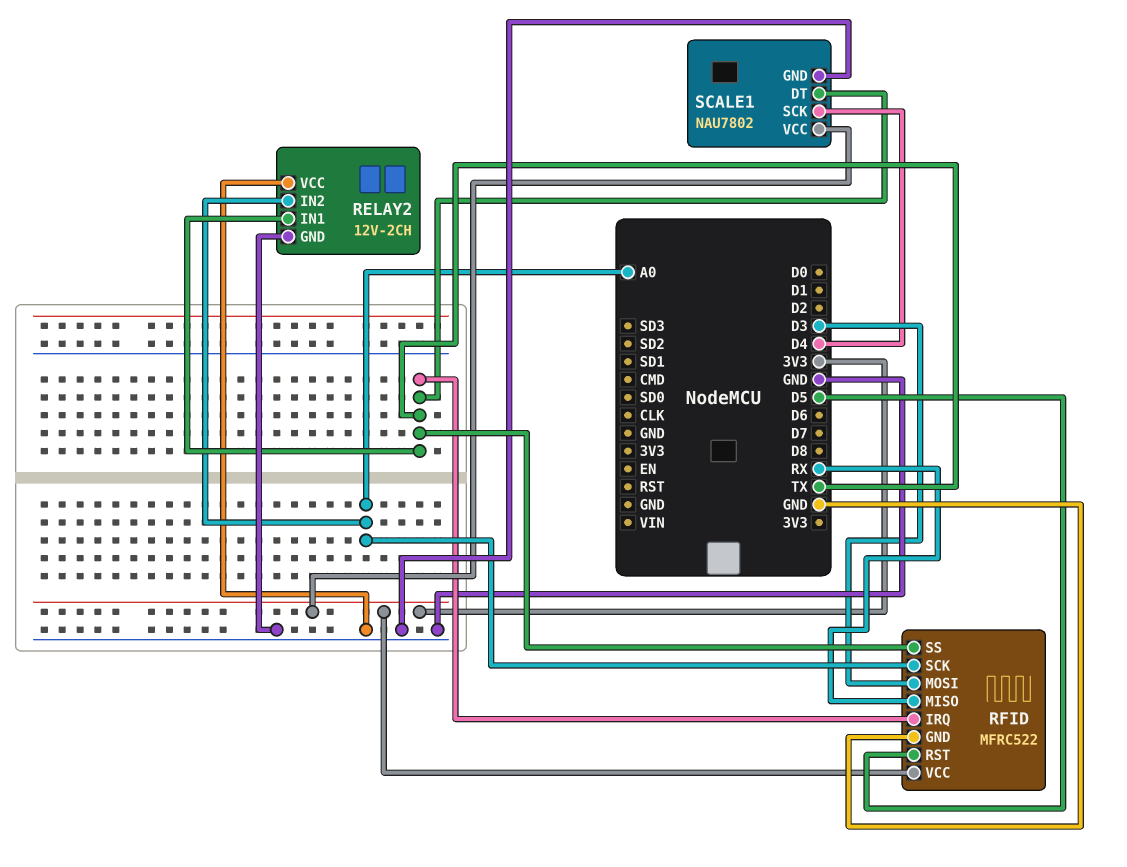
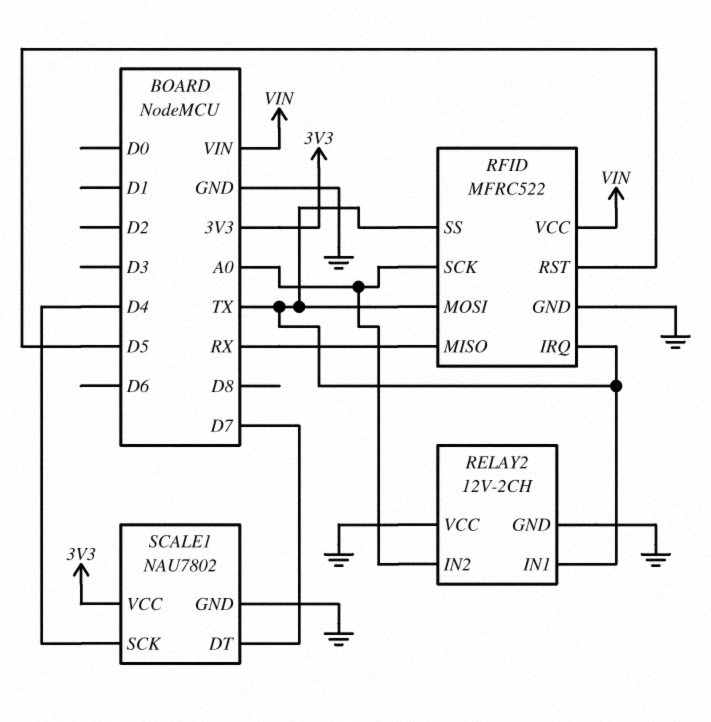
RFID pin MOSI: D3 -> TX
RFID pin VCC: 3V3 -> VIN
SCALE1 pin DT: TX -> D7

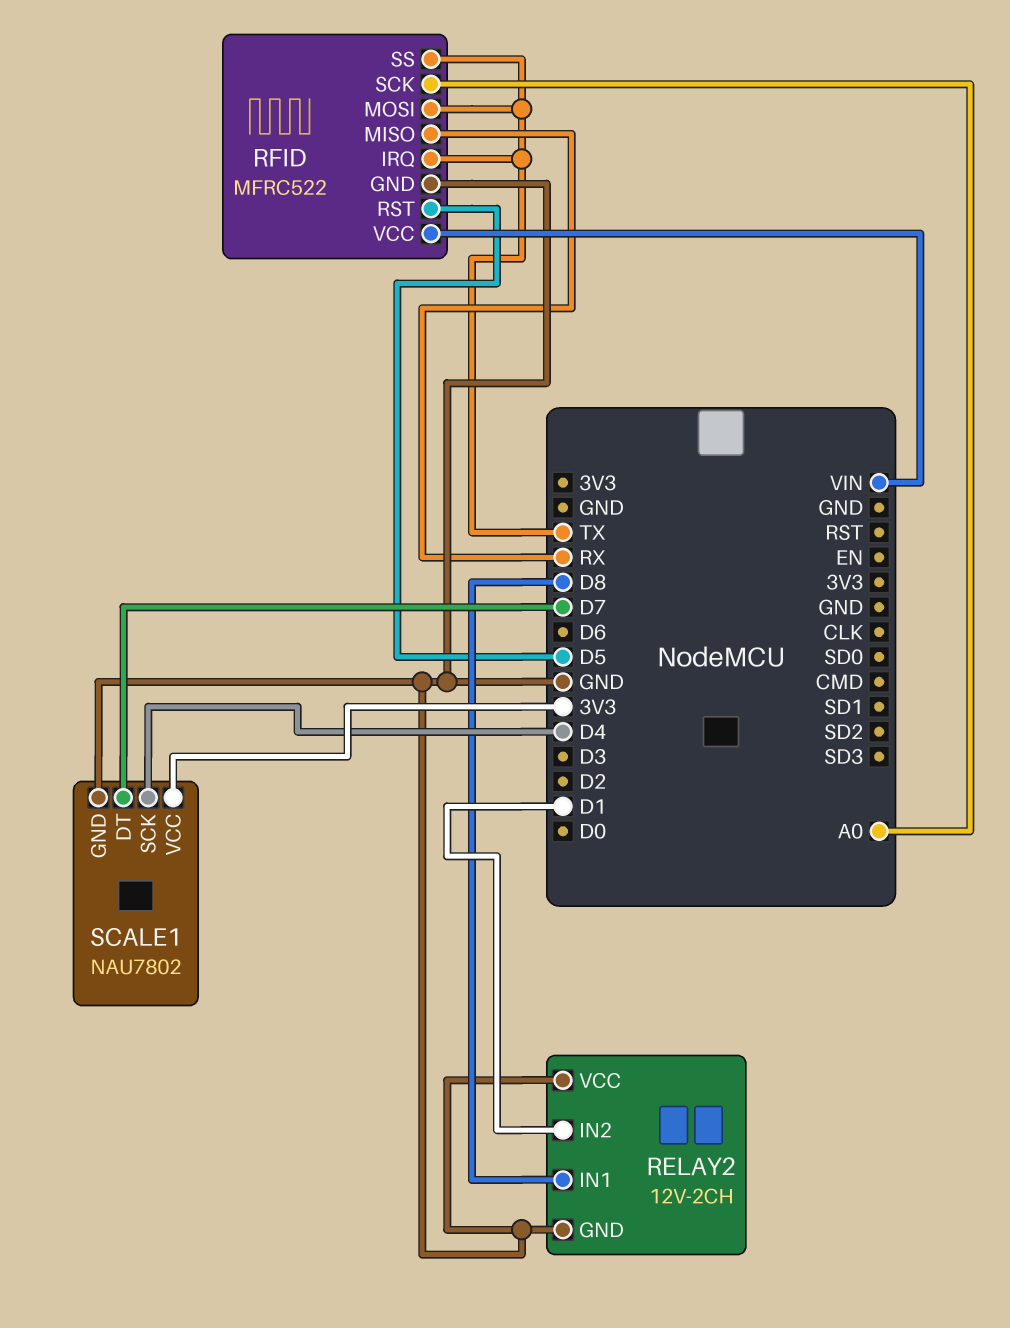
RELAY2 pin IN1: TX -> D8
RELAY2 pin IN2: A0 -> D1

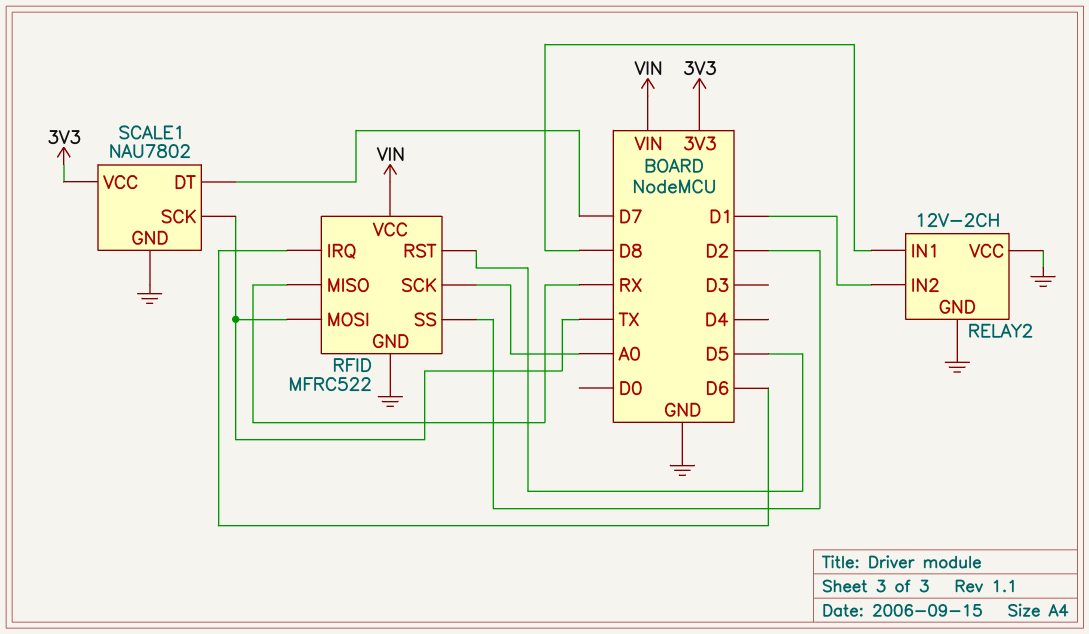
RFID pin IRQ: TX -> D6
RFID pin SS: TX -> D2
SCALE1 pin SCK: D4 -> TX

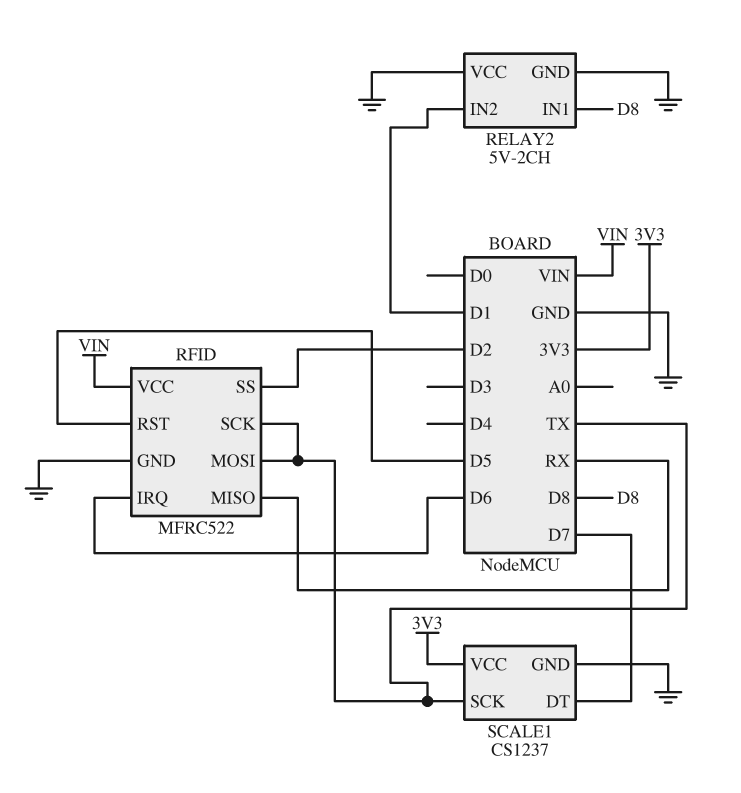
RELAY2: 12V-2CH -> 5V-2CH
RFID pin SCK: A0 -> TX
SCALE1: NAU7802 -> CS1237

